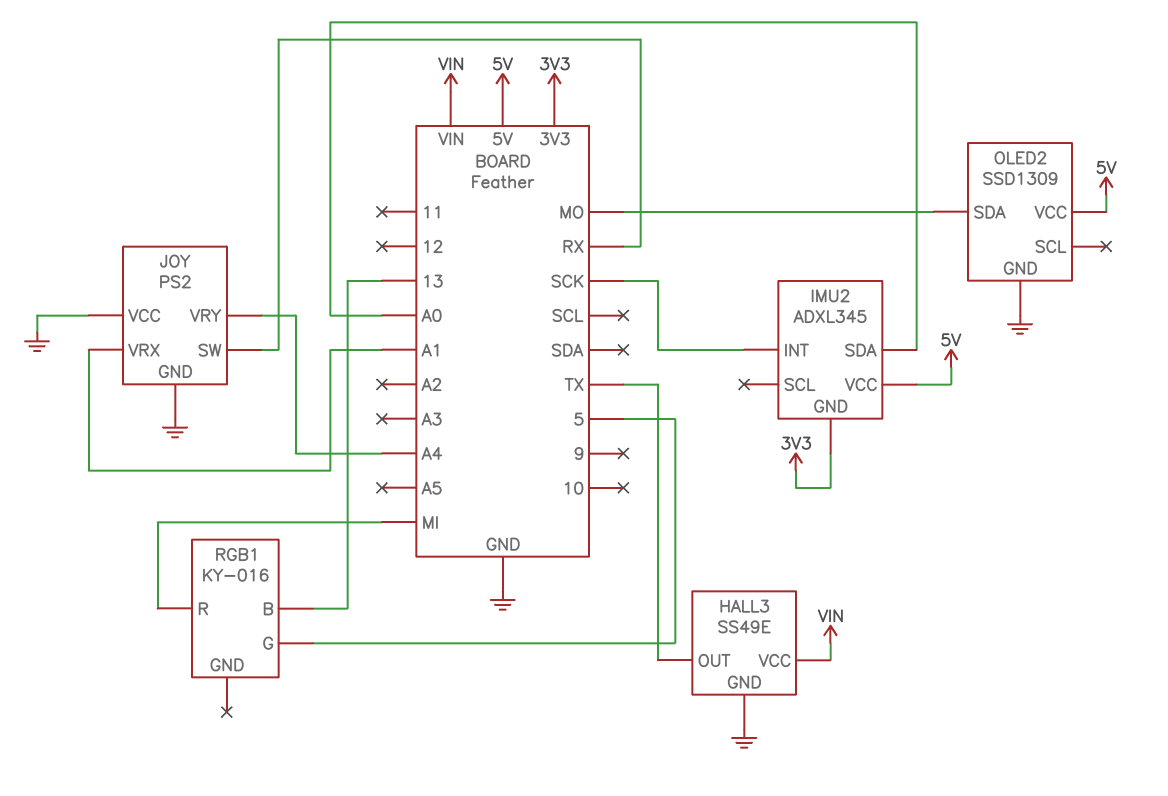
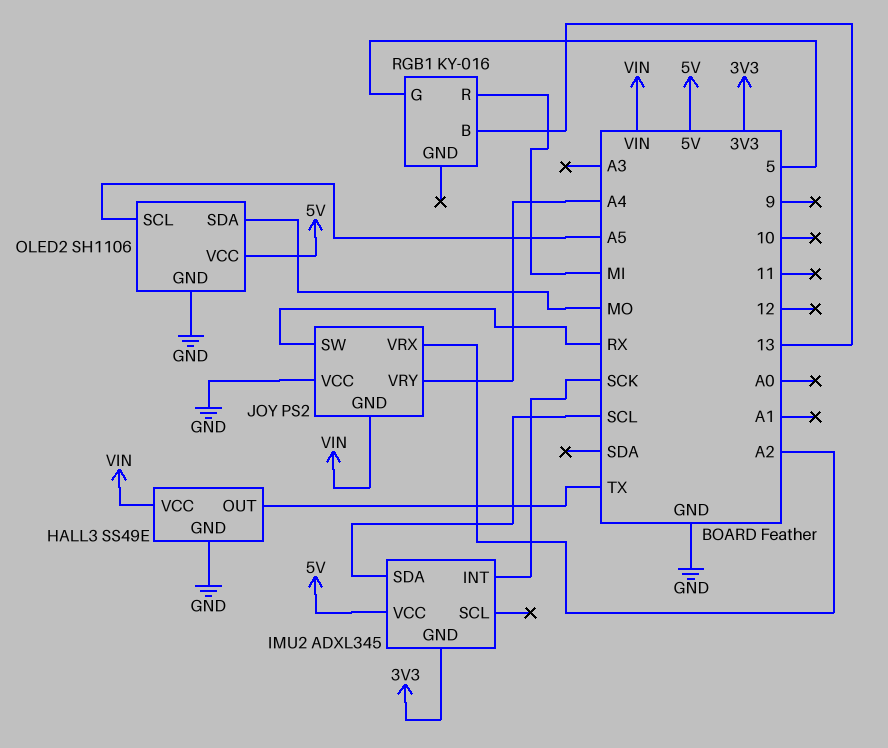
IMU2 pin SDA: A0 -> SCL
JOY pin GND: GND -> VIN
JOY pin VRX: A1 -> A2
OLED2: SSD1309 -> SH1106
OLED2 pin SCL: none -> A5

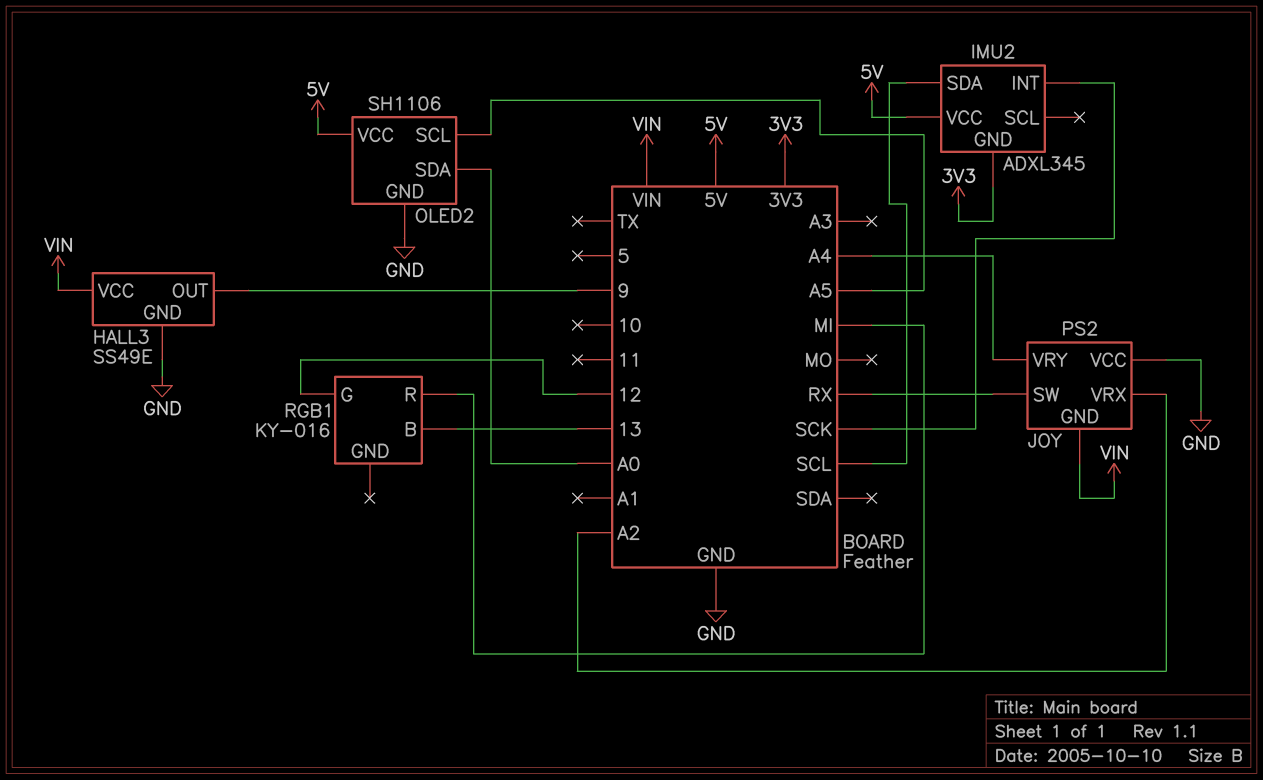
HALL3 pin OUT: TX -> 9
OLED2 pin SDA: MO -> A0
RGB1 pin G: 5 -> 12

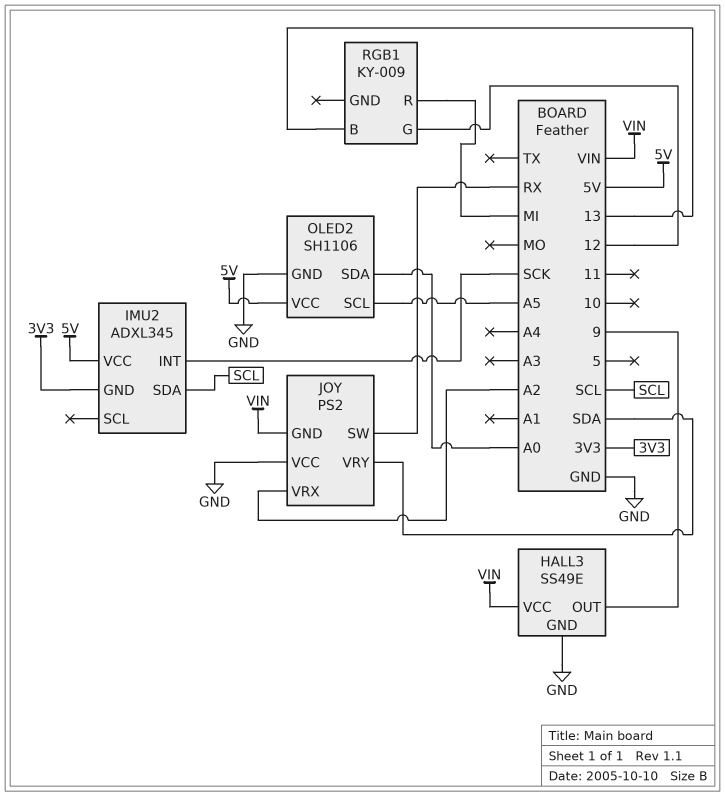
JOY pin VRY: A4 -> SDA
RGB1: KY-016 -> KY-009

